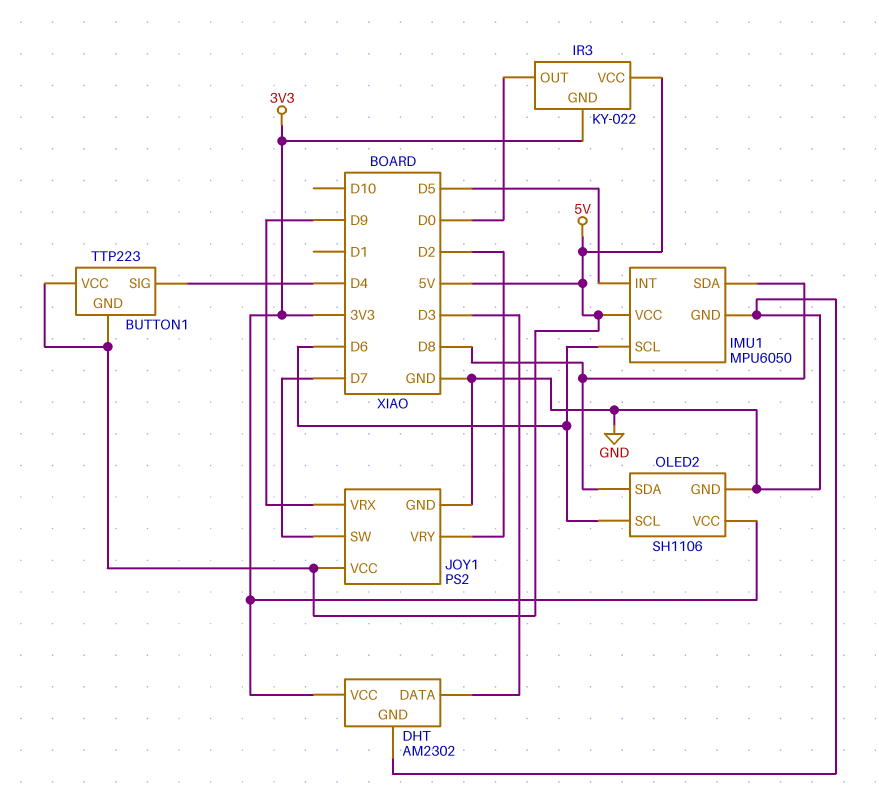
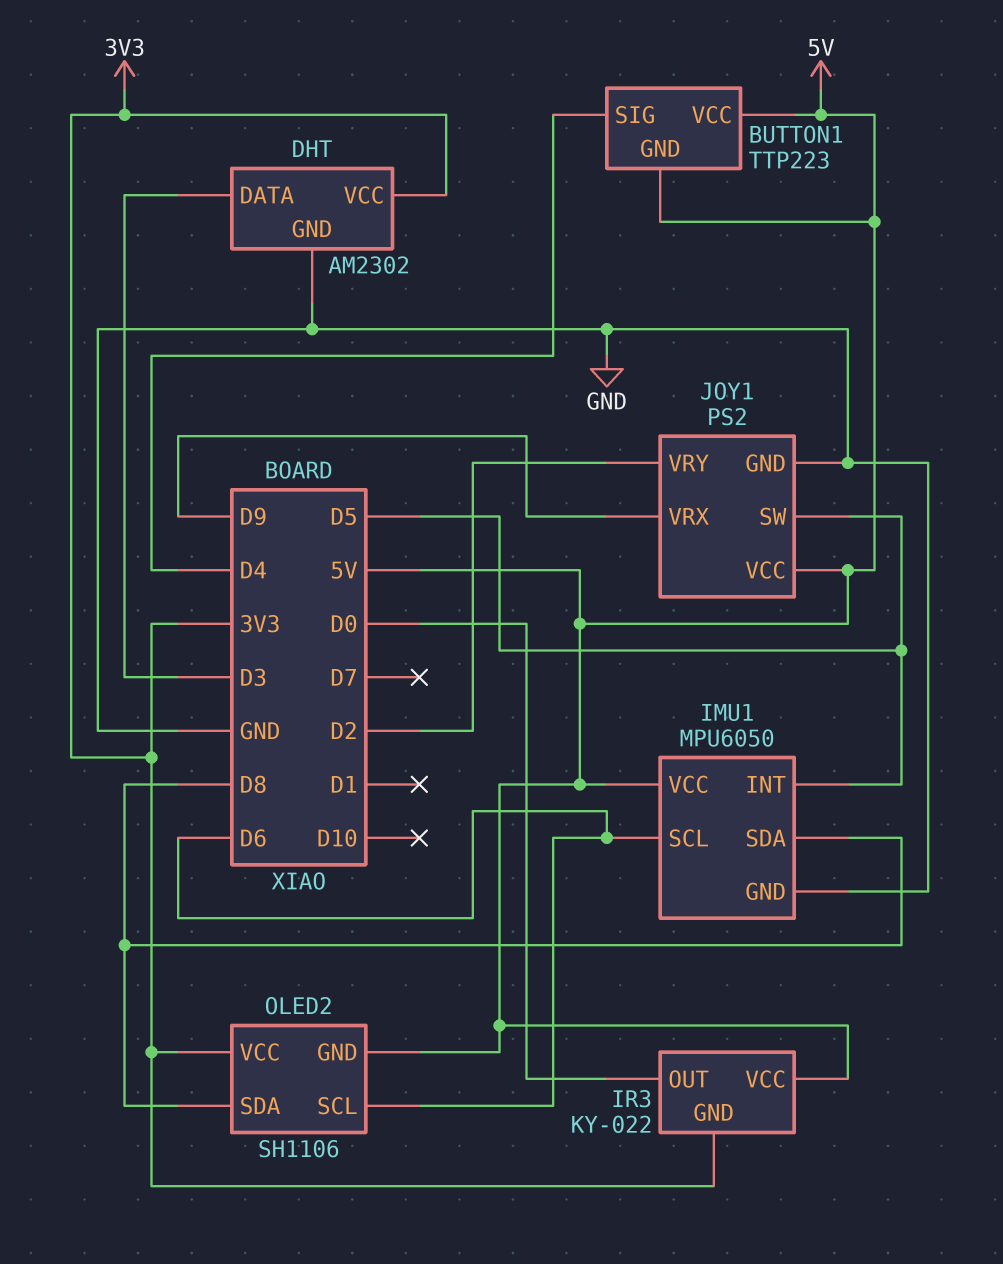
JOY1 pin SW: D7 -> D5
OLED2 pin GND: GND -> 5V

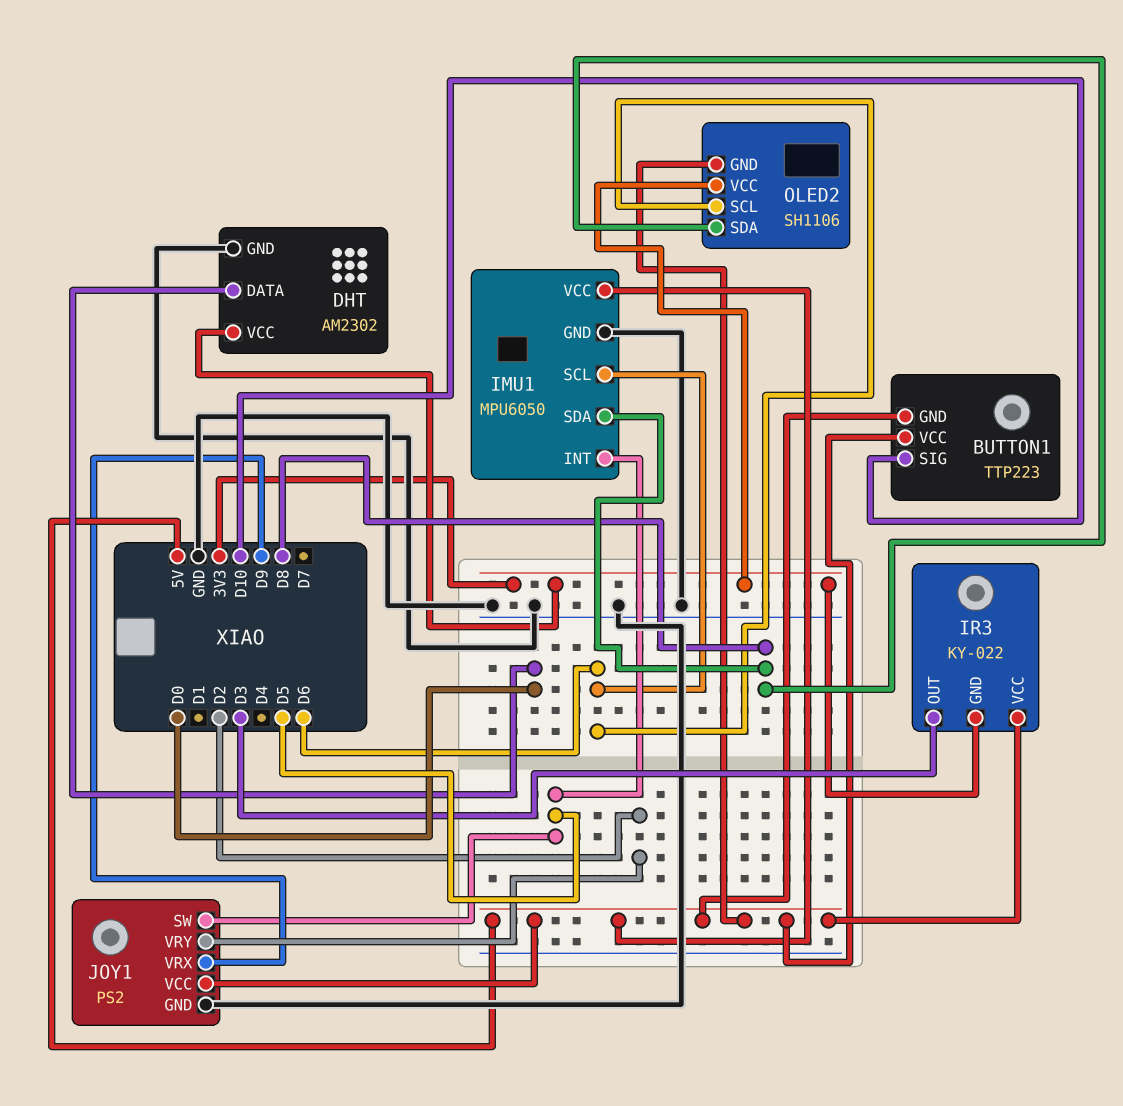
BUTTON1 pin SIG: D4 -> D10
DHT pin DATA: D3 -> D0
IR3 pin OUT: D0 -> D3

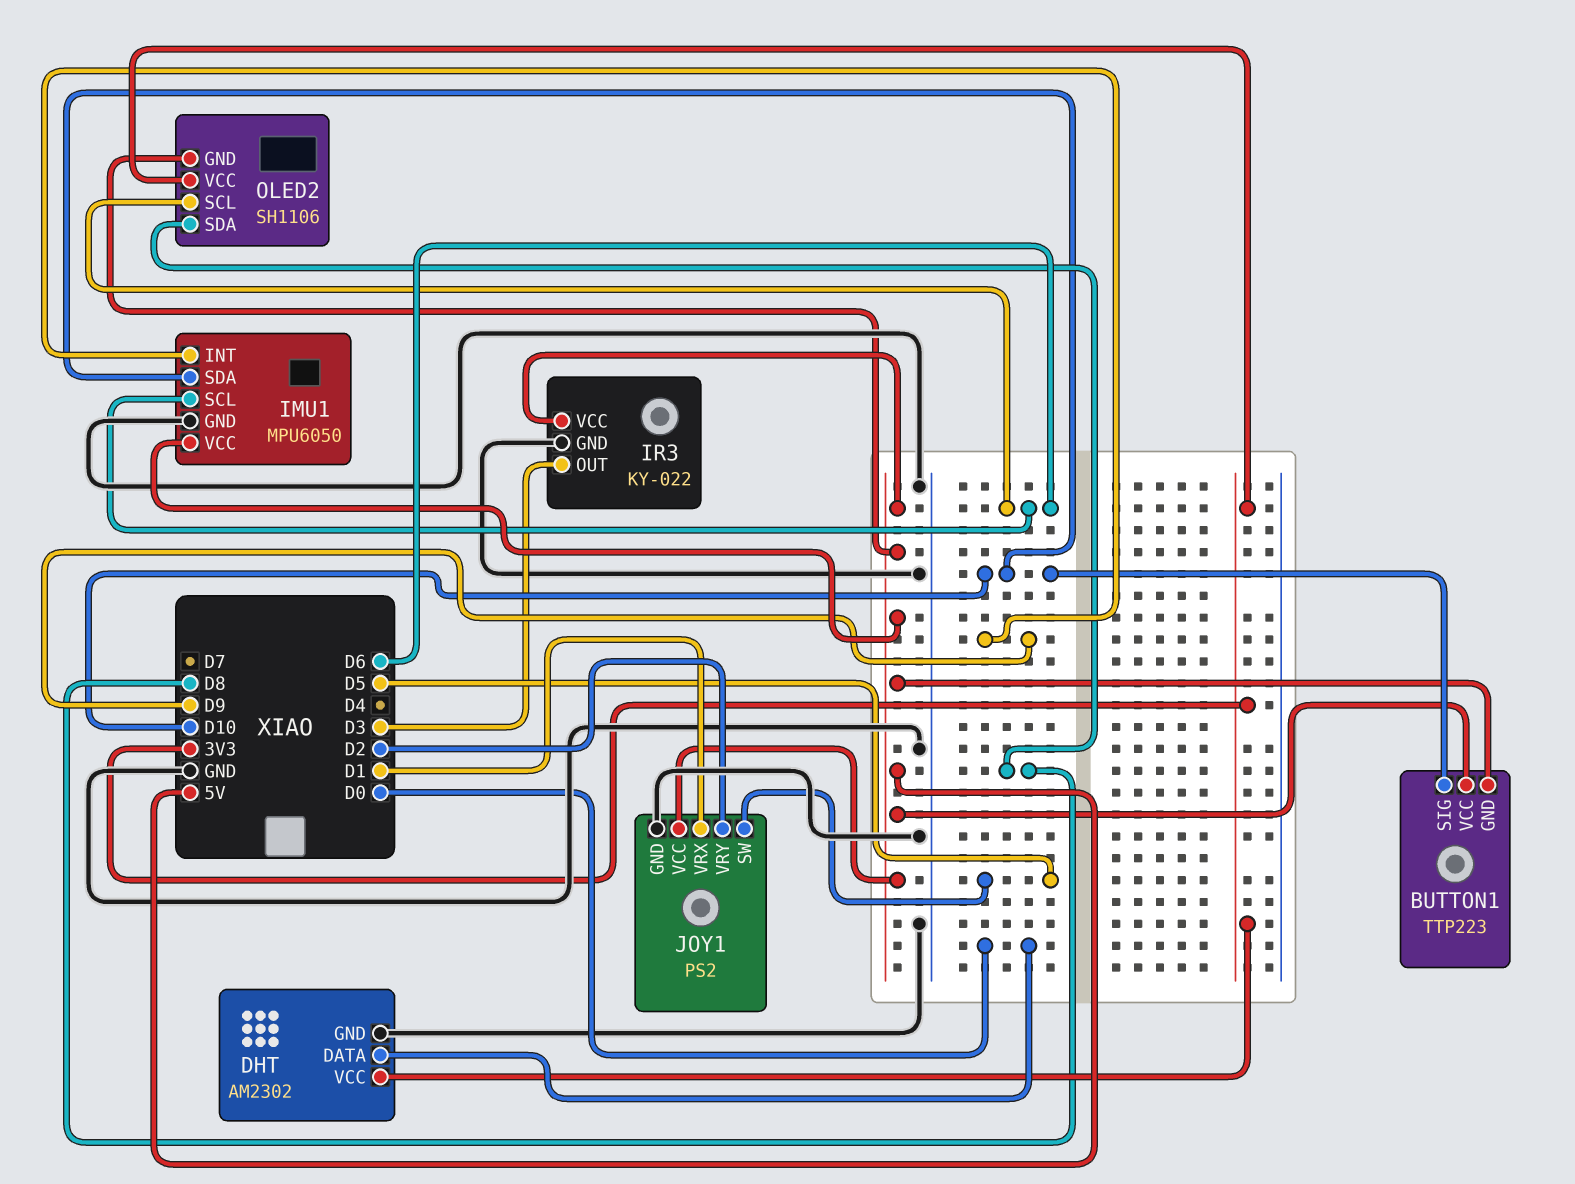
IMU1 pin INT: D5 -> D9
IMU1 pin SDA: D8 -> D10
IR3 pin GND: 3V3 -> GND
JOY1 pin VRX: D9 -> D1

